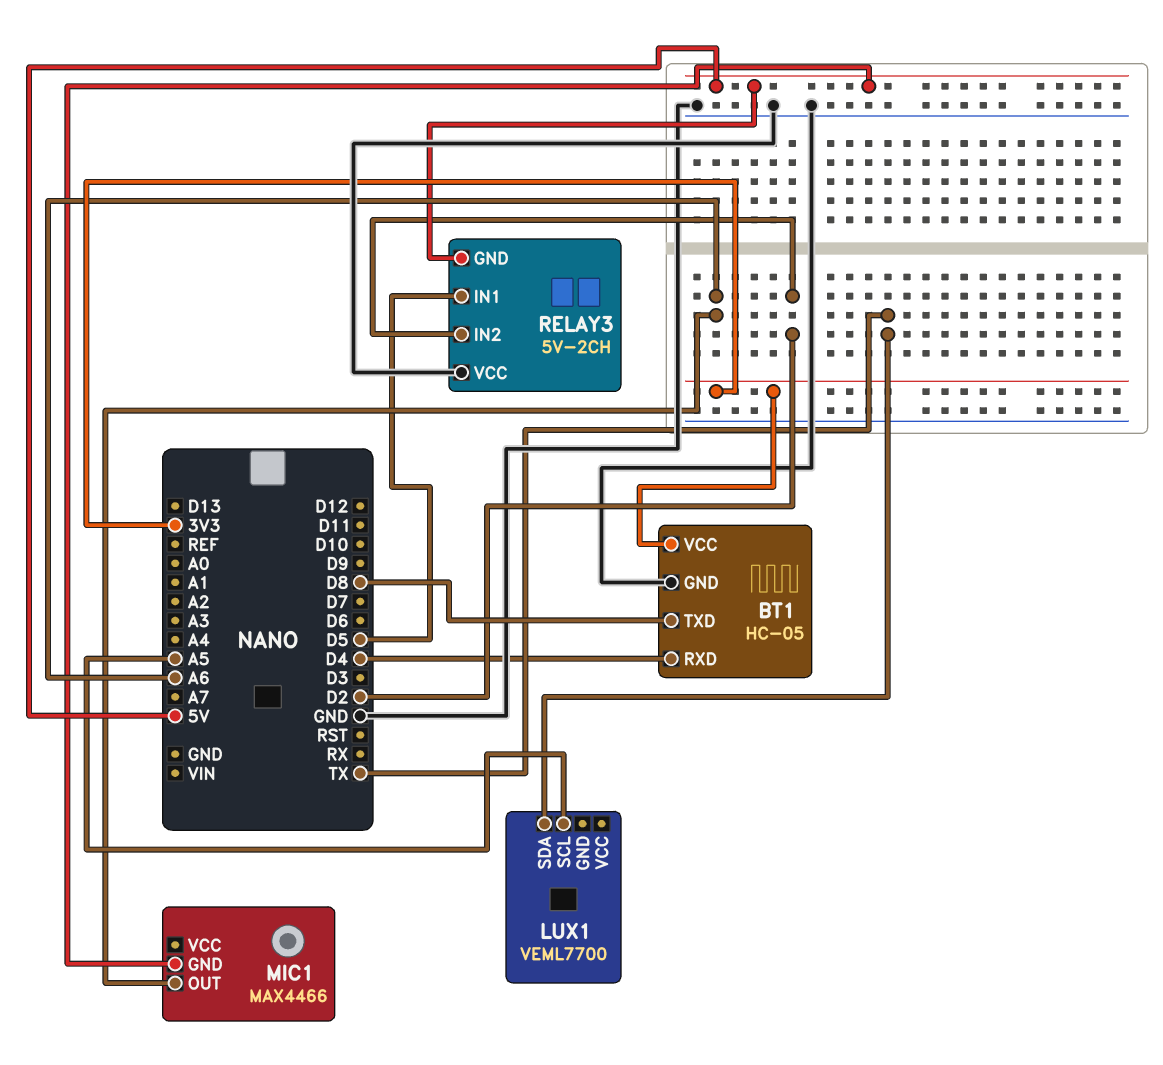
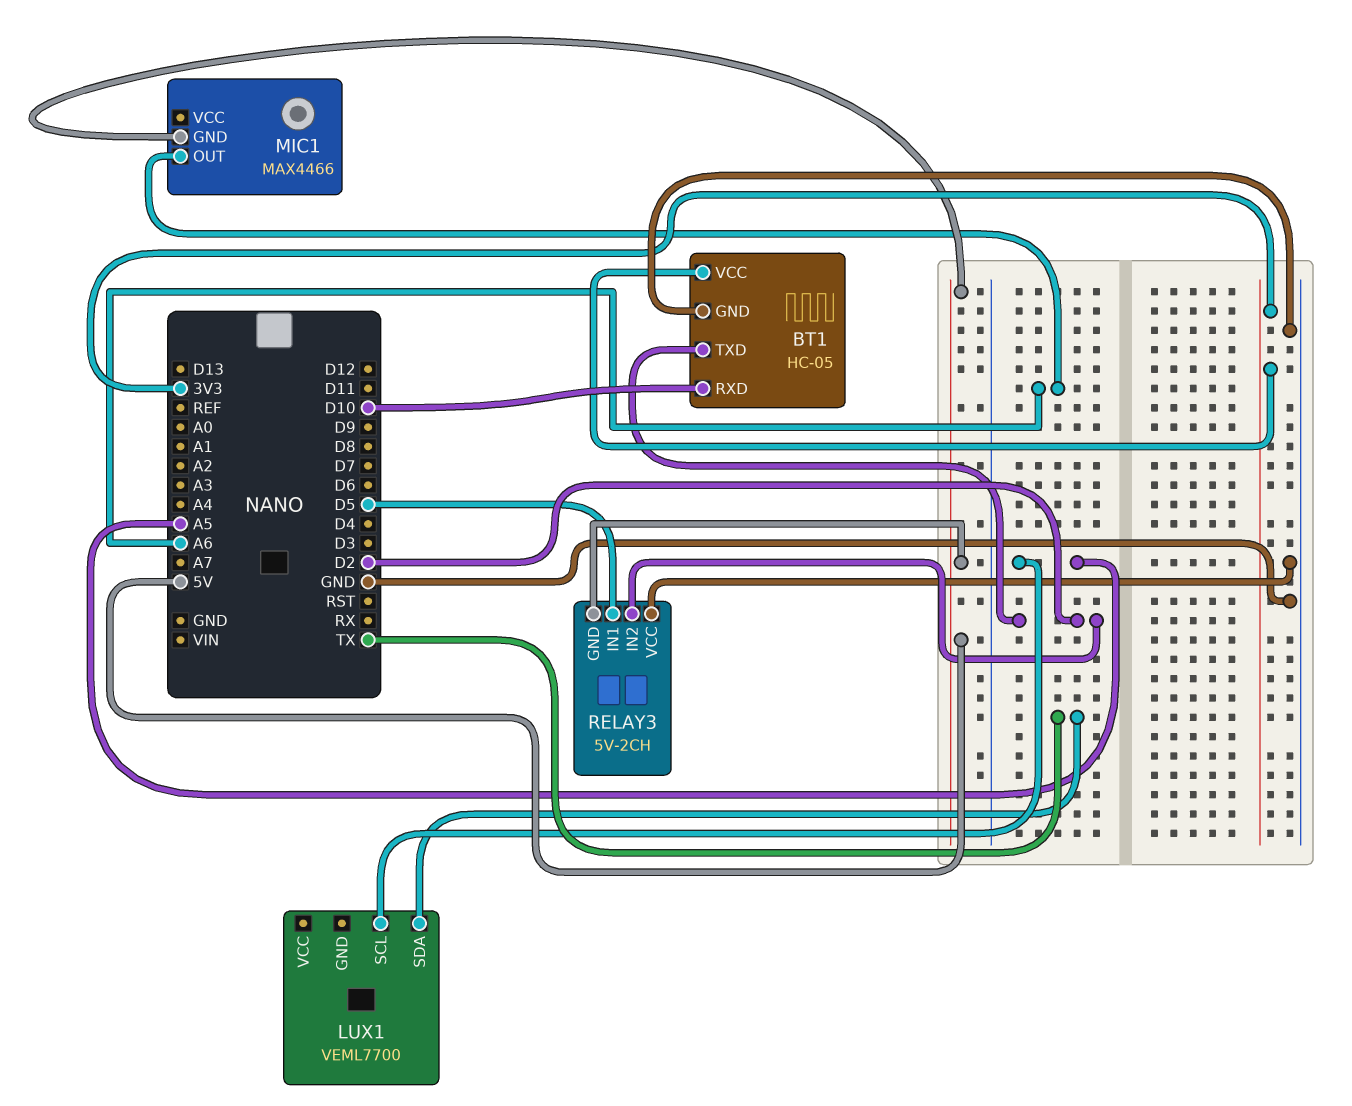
BT1 pin RXD: D4 -> D10
BT1 pin TXD: D8 -> D2

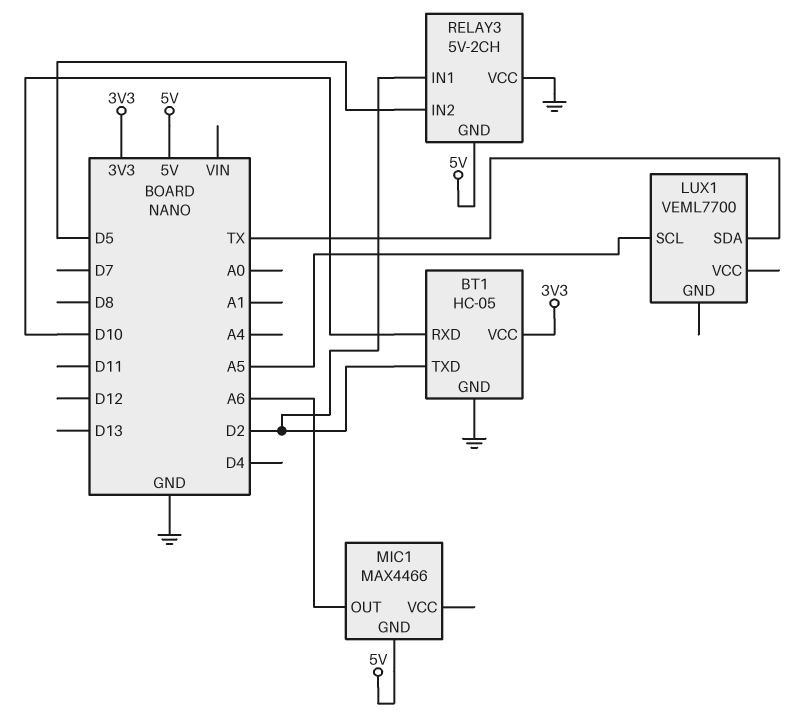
RELAY3 pin IN1: D5 -> D2
RELAY3 pin IN2: D2 -> D5

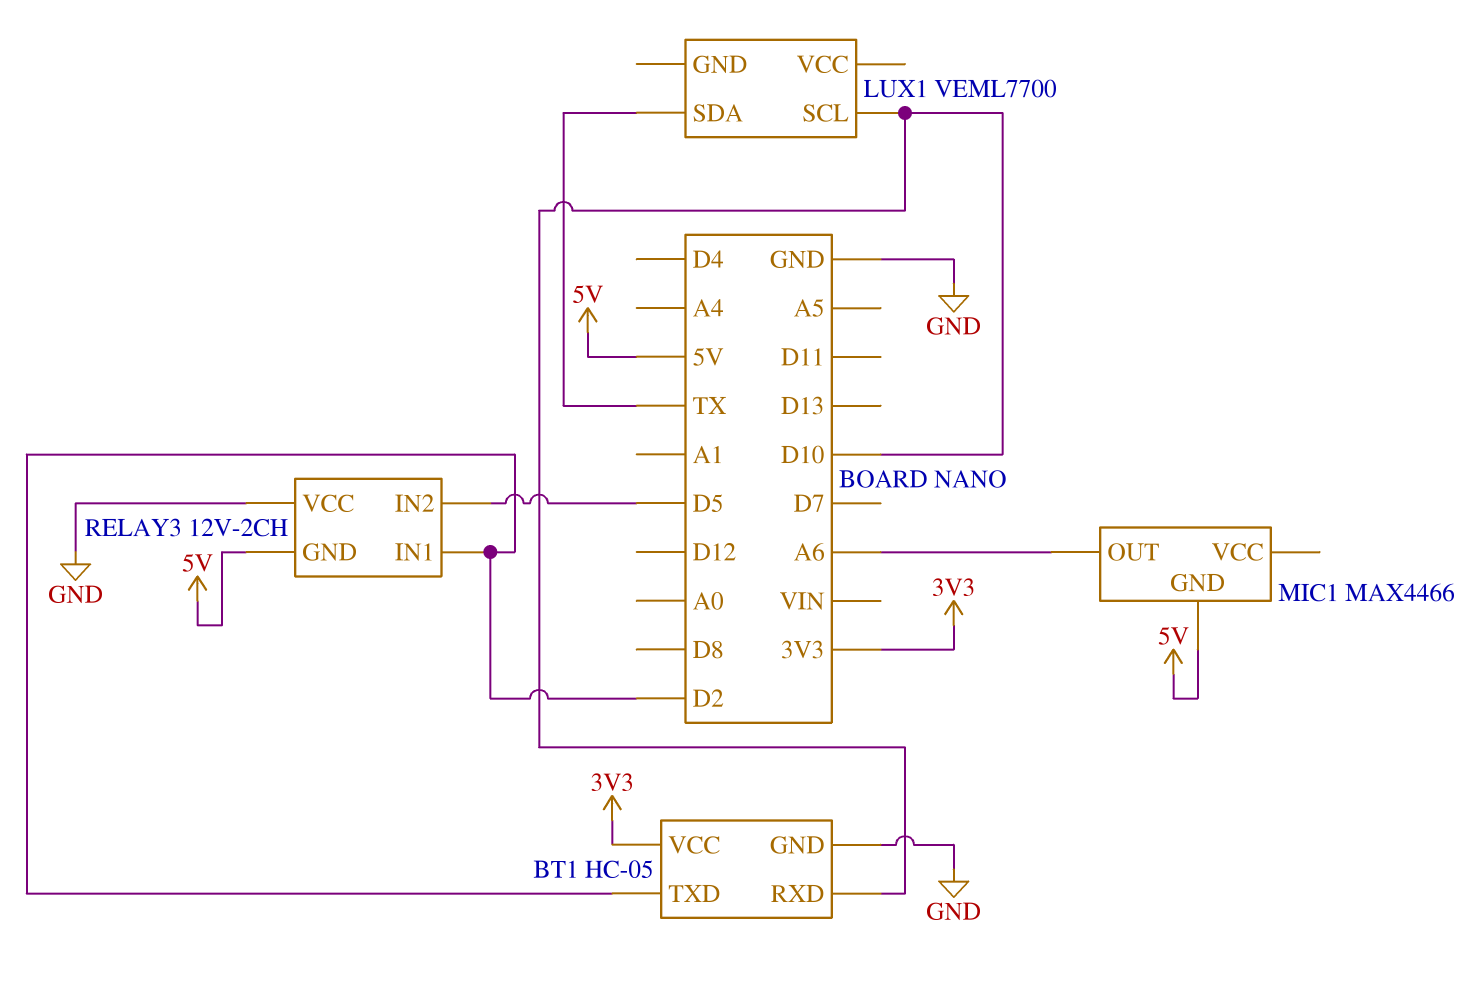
LUX1 pin SCL: A5 -> D10
RELAY3: 5V-2CH -> 12V-2CH

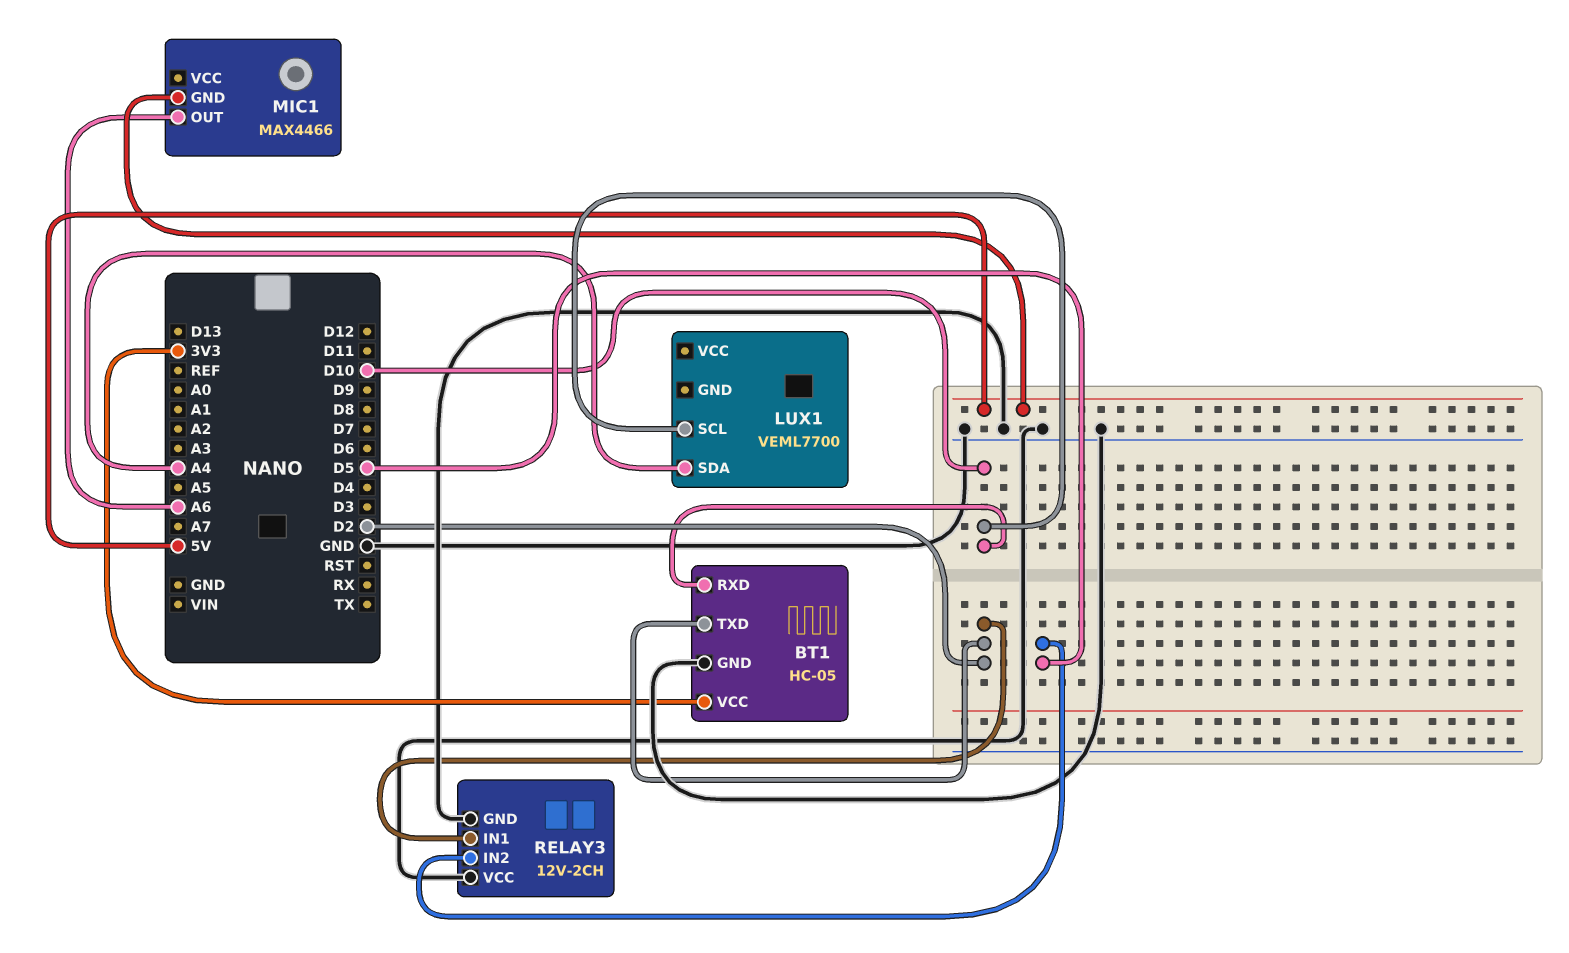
LUX1 pin SDA: TX -> A4
RELAY3 pin GND: 5V -> GND

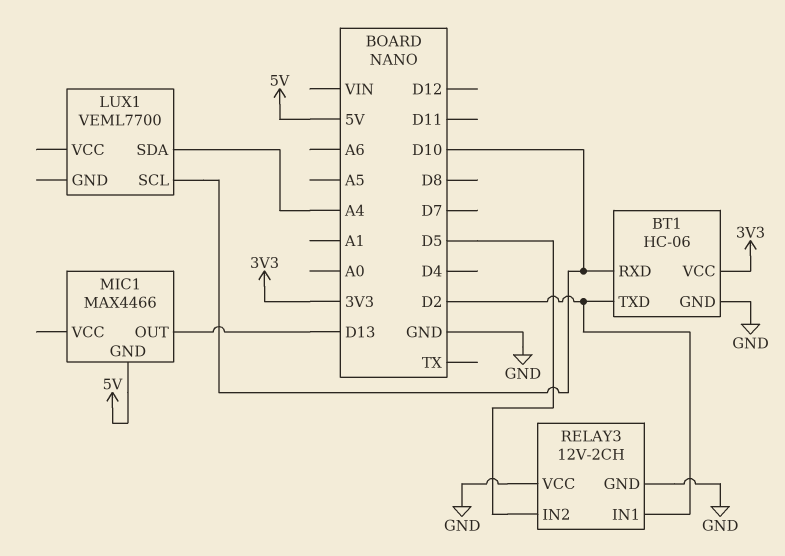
BT1: HC-05 -> HC-06
MIC1 pin OUT: A6 -> D13

